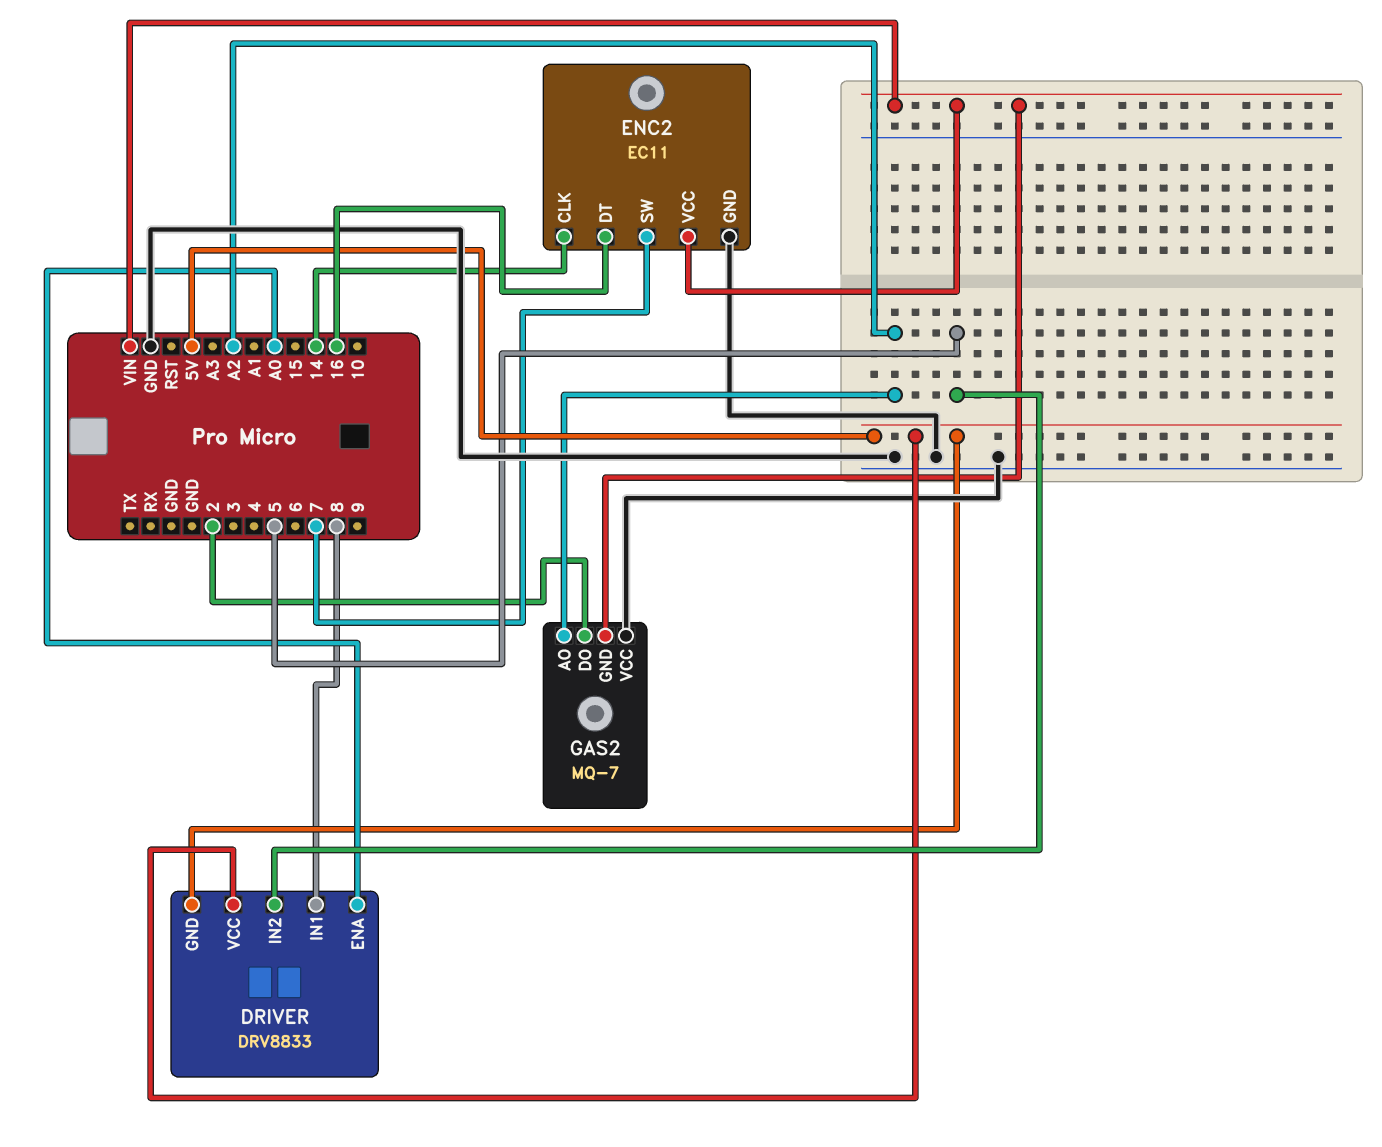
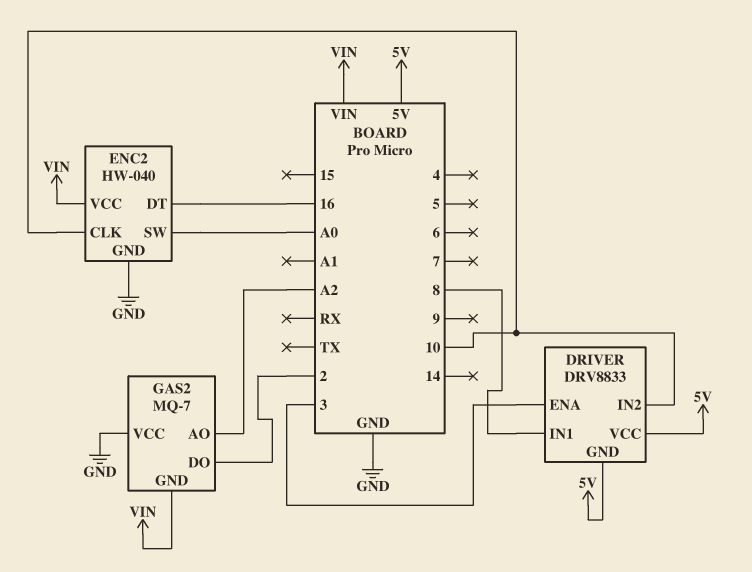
DRIVER pin ENA: A0 -> 3
DRIVER pin IN2: 5 -> 10
ENC2: EC11 -> HW-040
ENC2 pin CLK: 14 -> 10
ENC2 pin SW: 7 -> A0

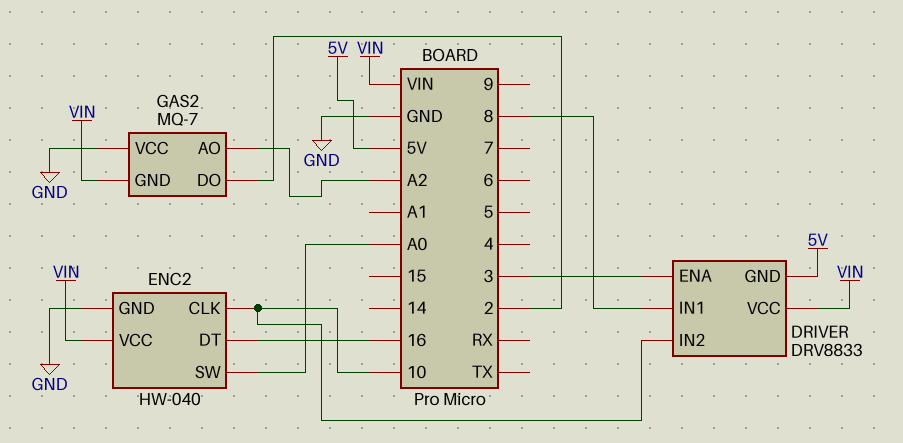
DRIVER pin VCC: 5V -> VIN

